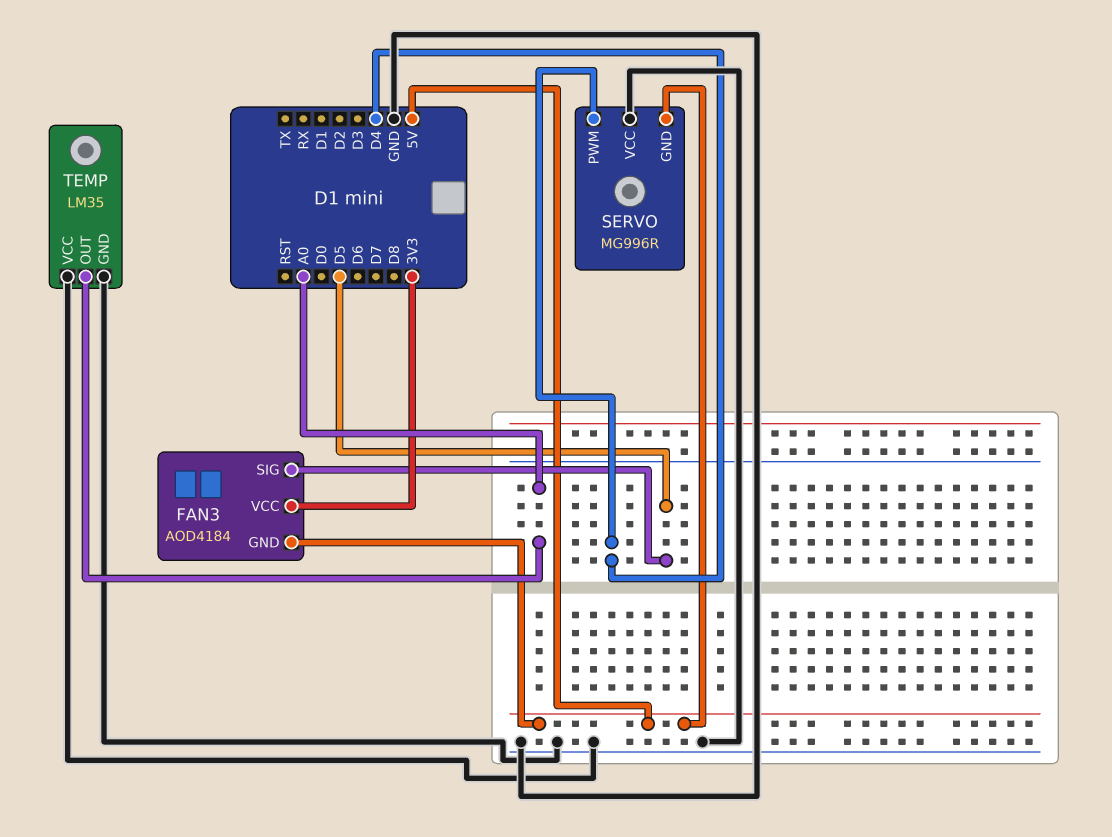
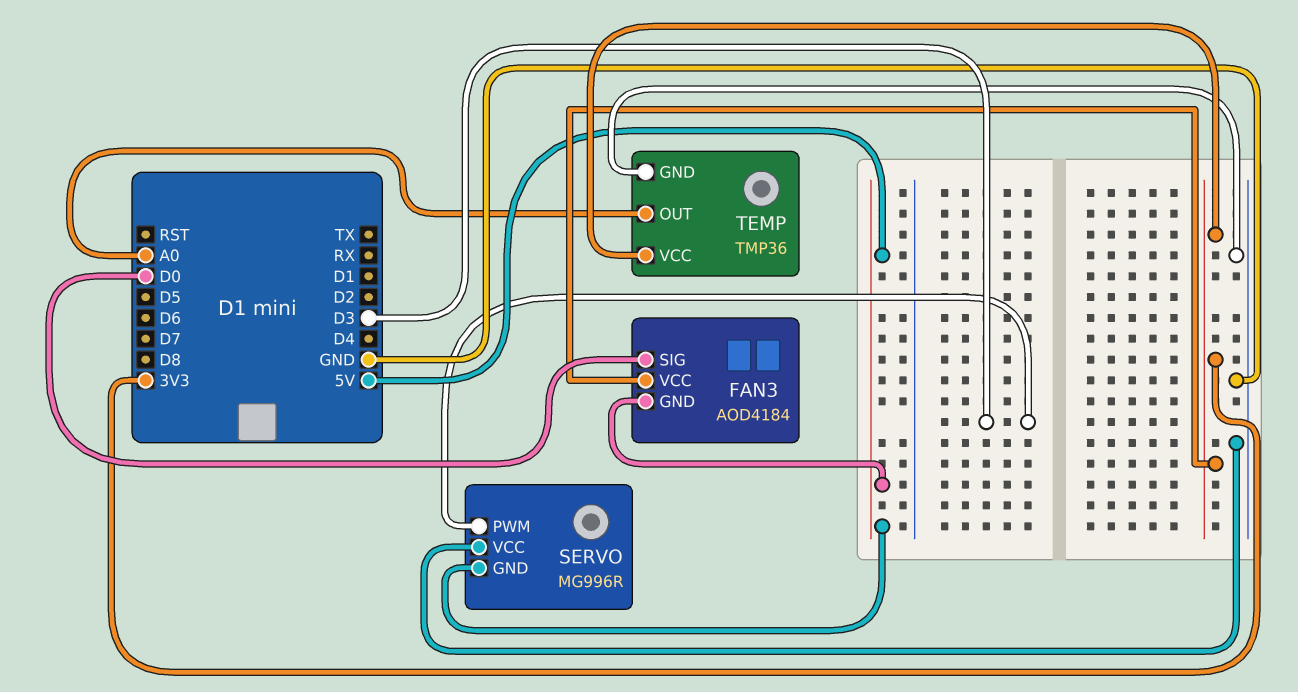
FAN3 pin SIG: D5 -> D0
SERVO pin PWM: D4 -> D3
TEMP: LM35 -> TMP36
TEMP pin VCC: GND -> 3V3

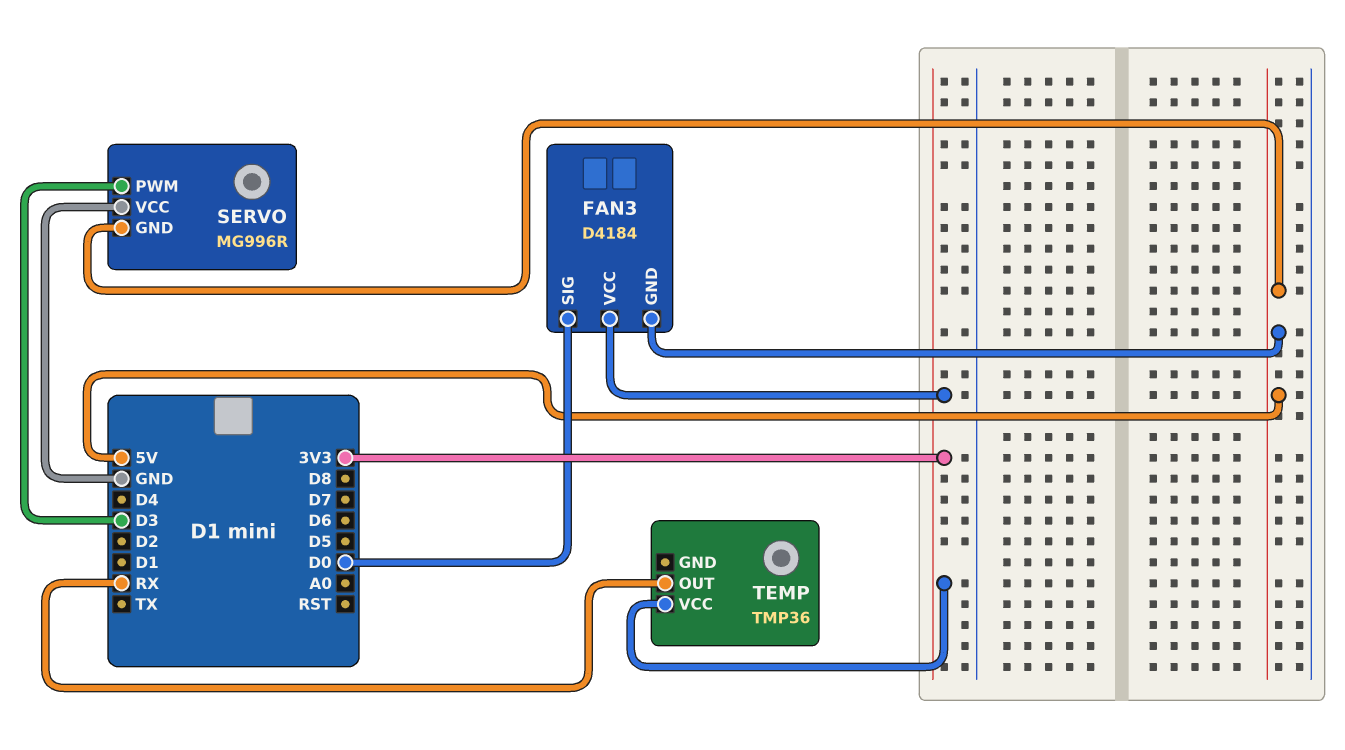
FAN3: AOD4184 -> D4184
TEMP pin GND: GND -> none
TEMP pin OUT: A0 -> RX

